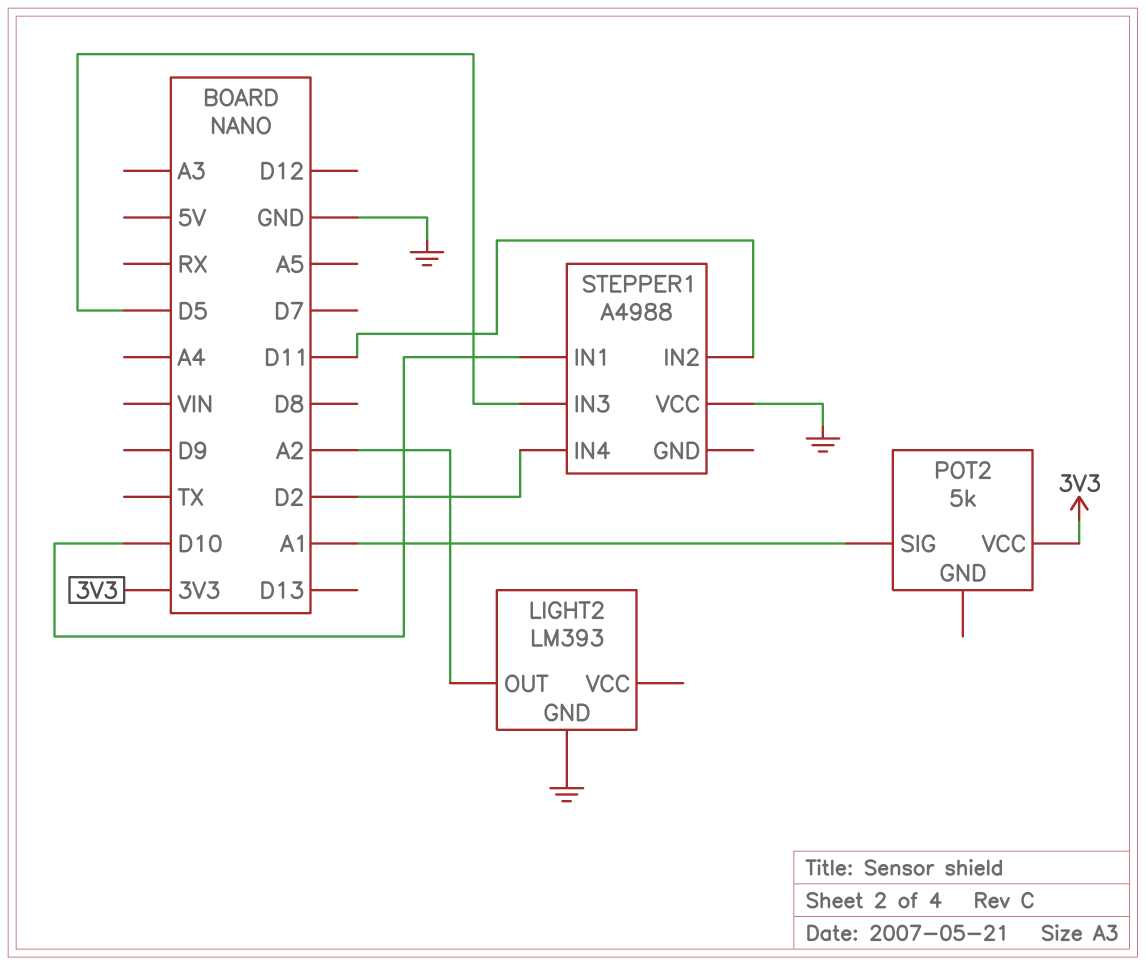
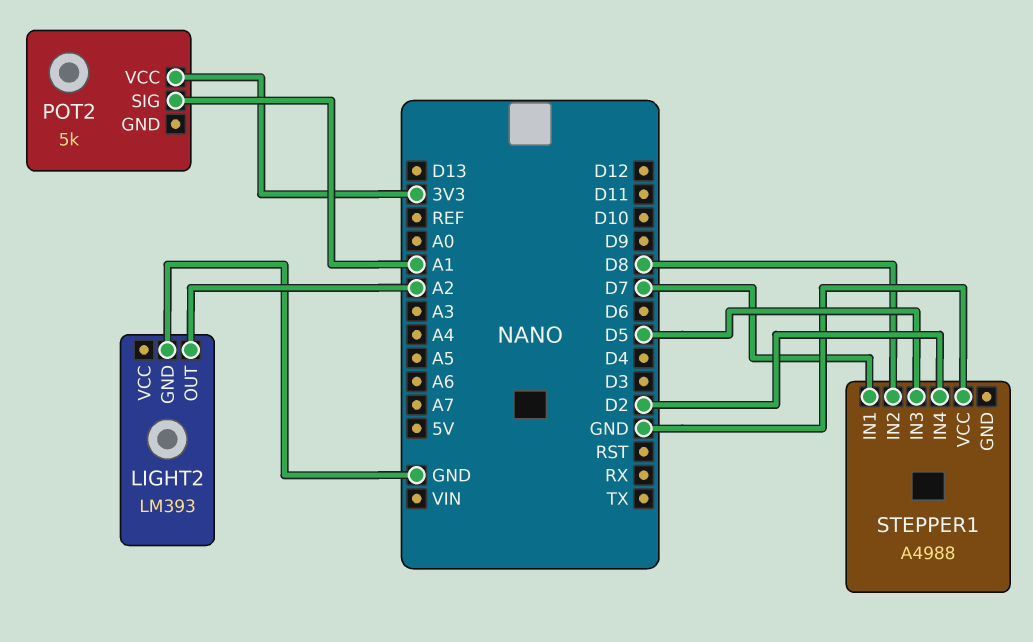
STEPPER1 pin IN1: D10 -> D7
STEPPER1 pin IN2: D11 -> D8

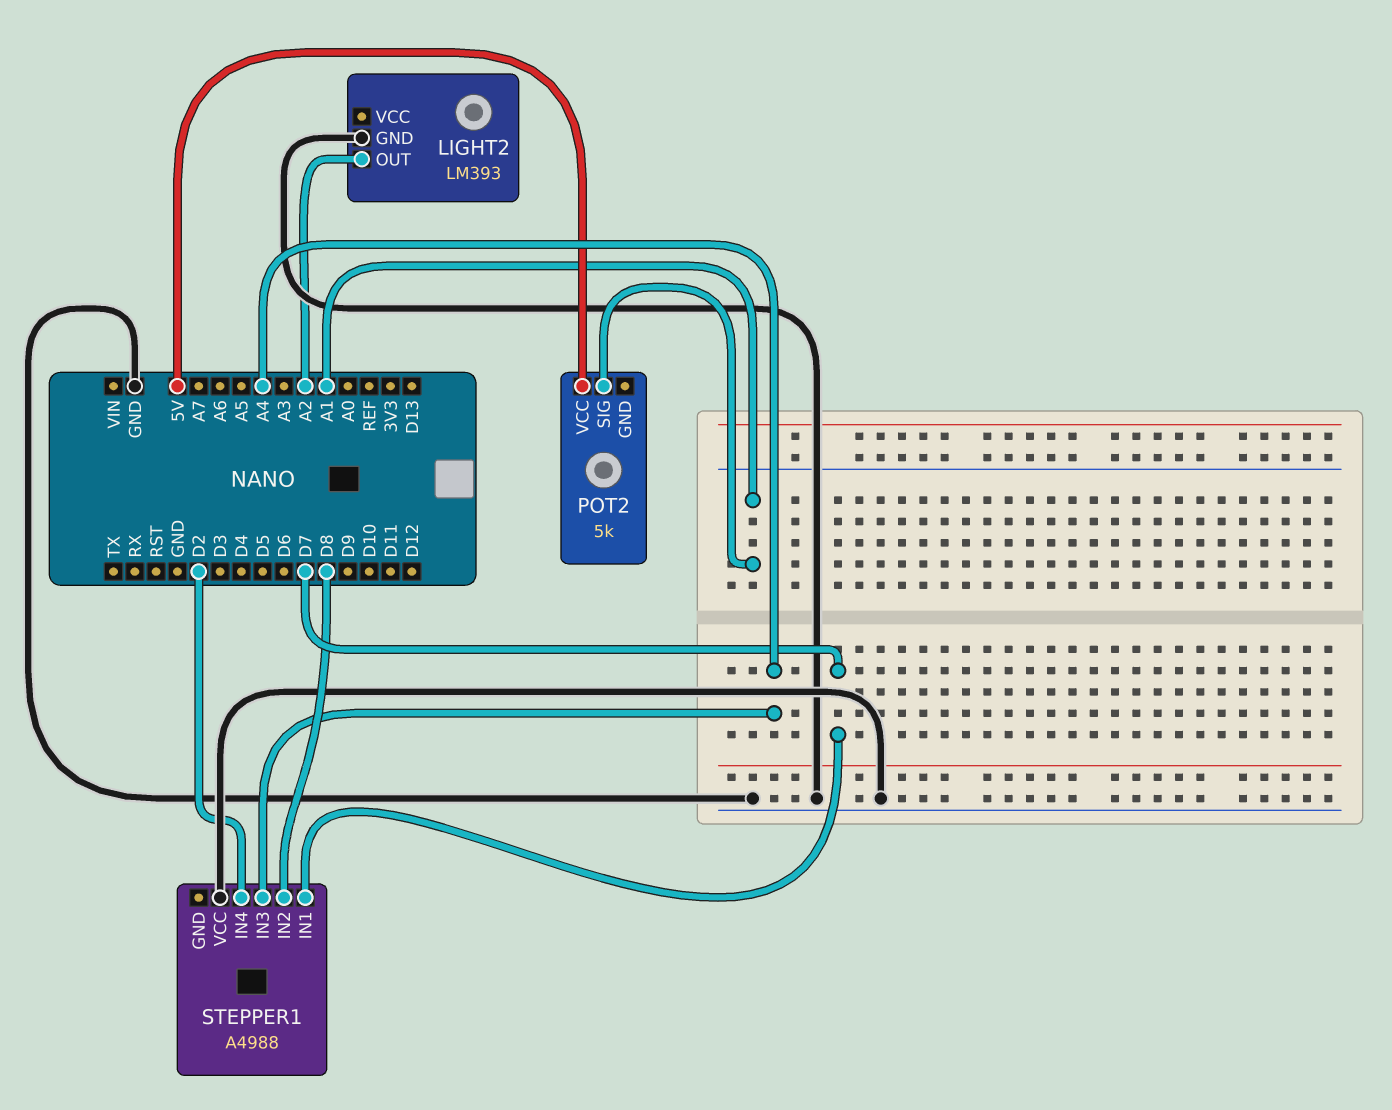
POT2 pin VCC: 3V3 -> 5V
STEPPER1 pin IN3: D5 -> A4

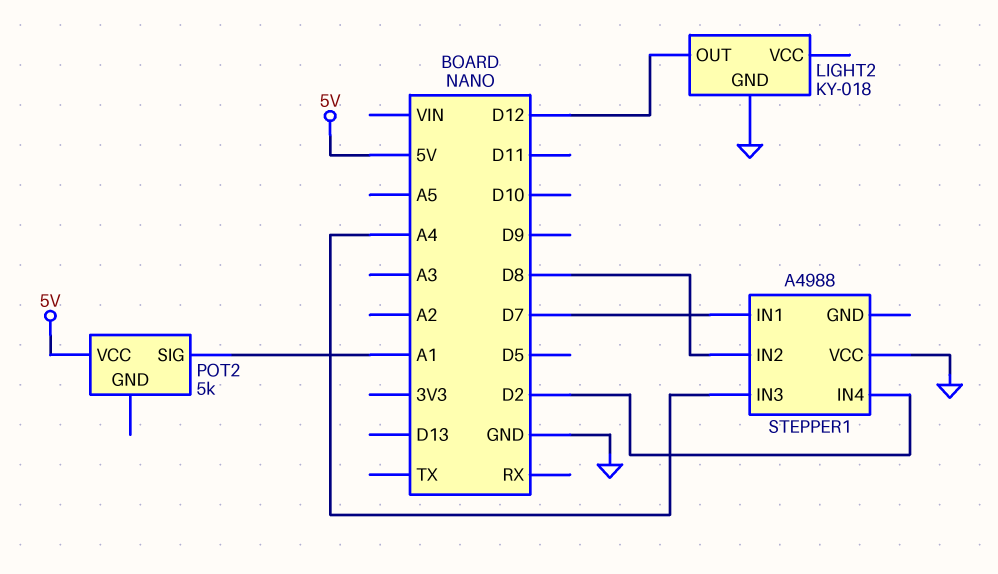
LIGHT2: LM393 -> KY-018
LIGHT2 pin OUT: A2 -> D12

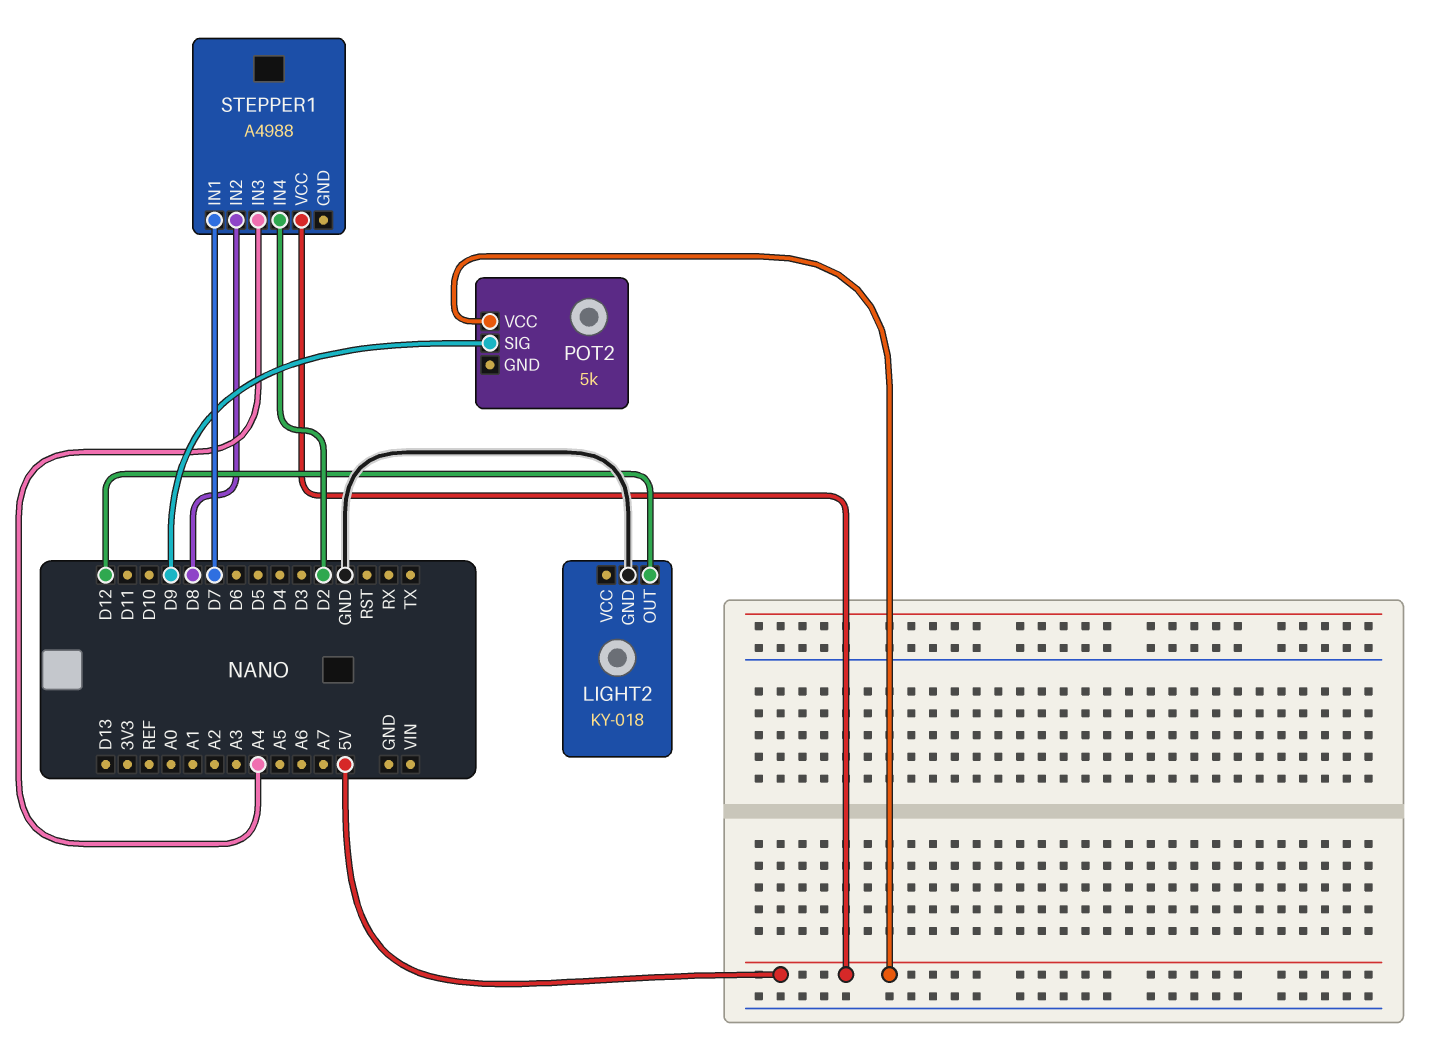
POT2 pin SIG: A1 -> D9
STEPPER1 pin VCC: GND -> 5V

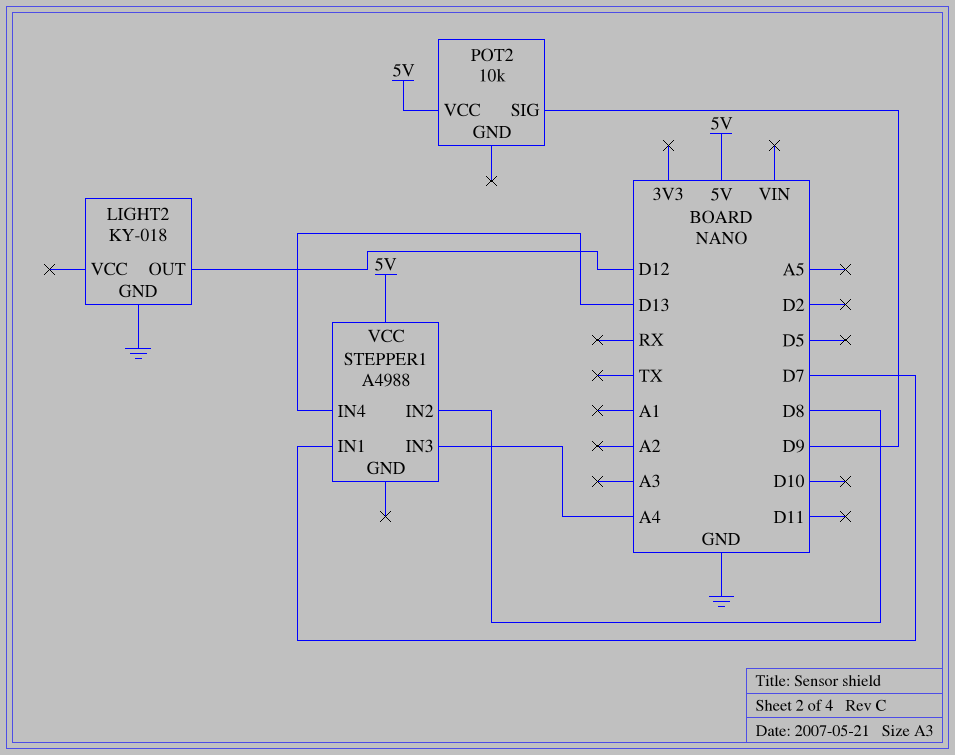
POT2: 5k -> 10k
STEPPER1 pin IN4: D2 -> D13

